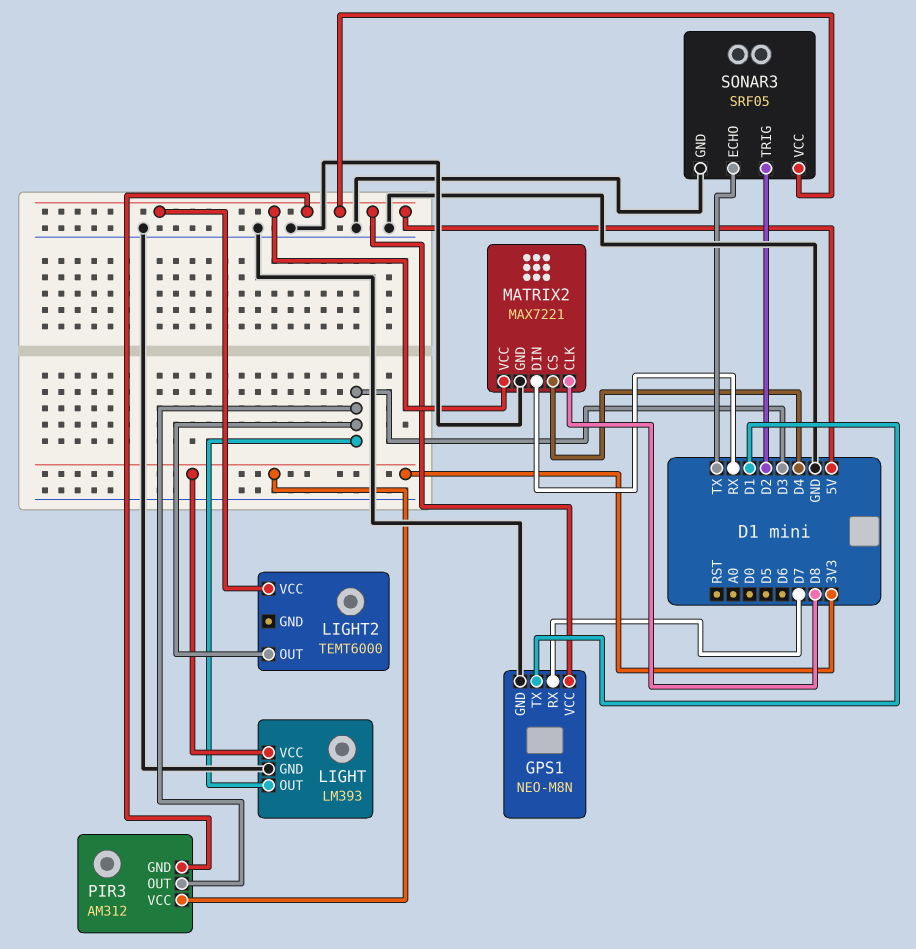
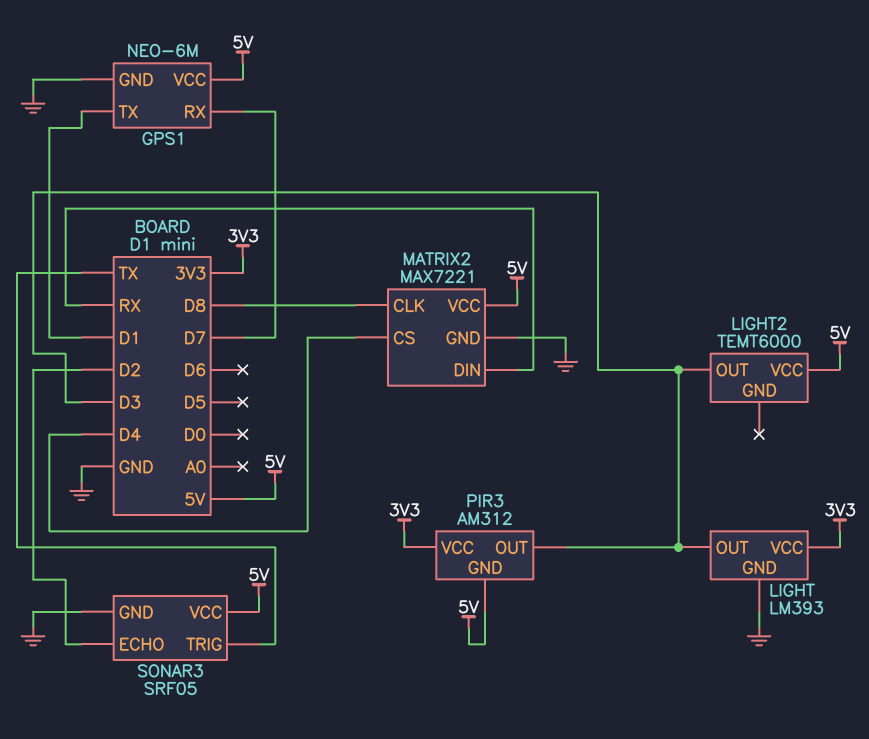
GPS1: NEO-M8N -> NEO-6M
SONAR3 pin ECHO: TX -> D2
SONAR3 pin TRIG: D2 -> TX

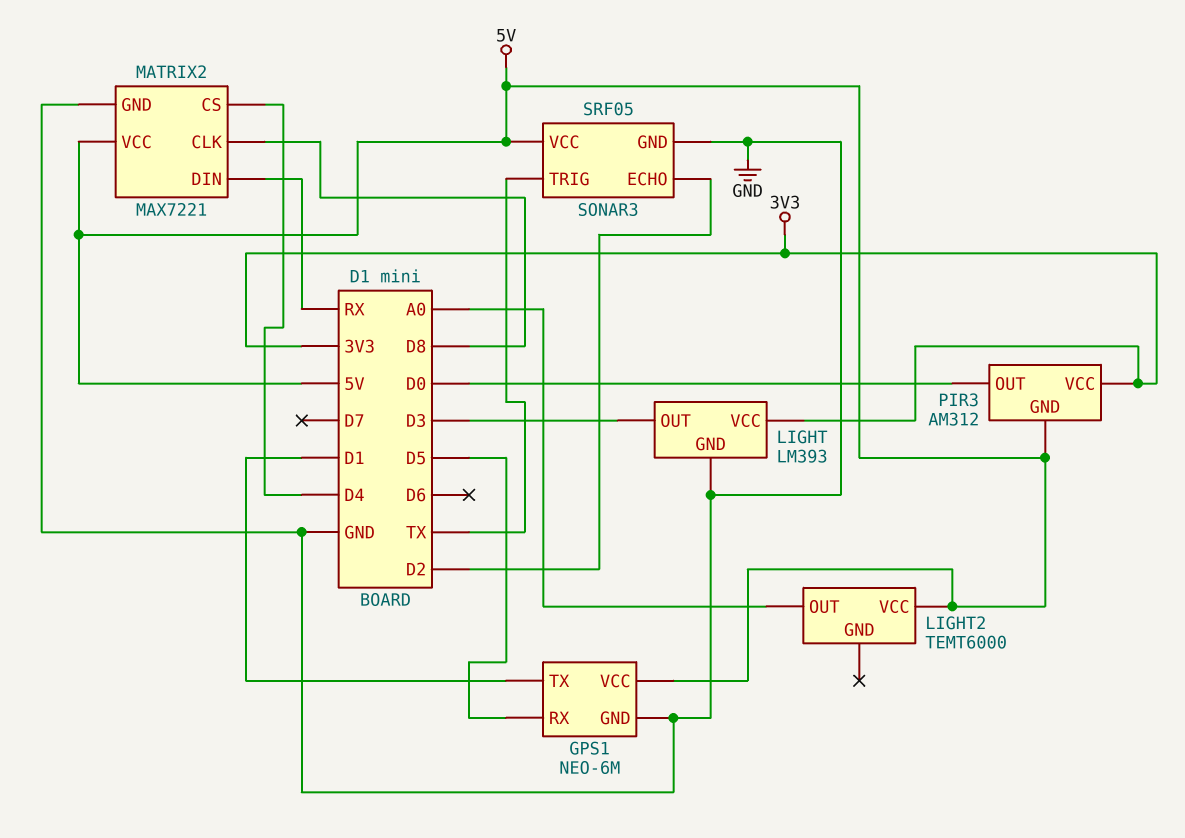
GPS1 pin RX: D7 -> D5
LIGHT2 pin OUT: D3 -> A0
PIR3 pin OUT: D3 -> D0

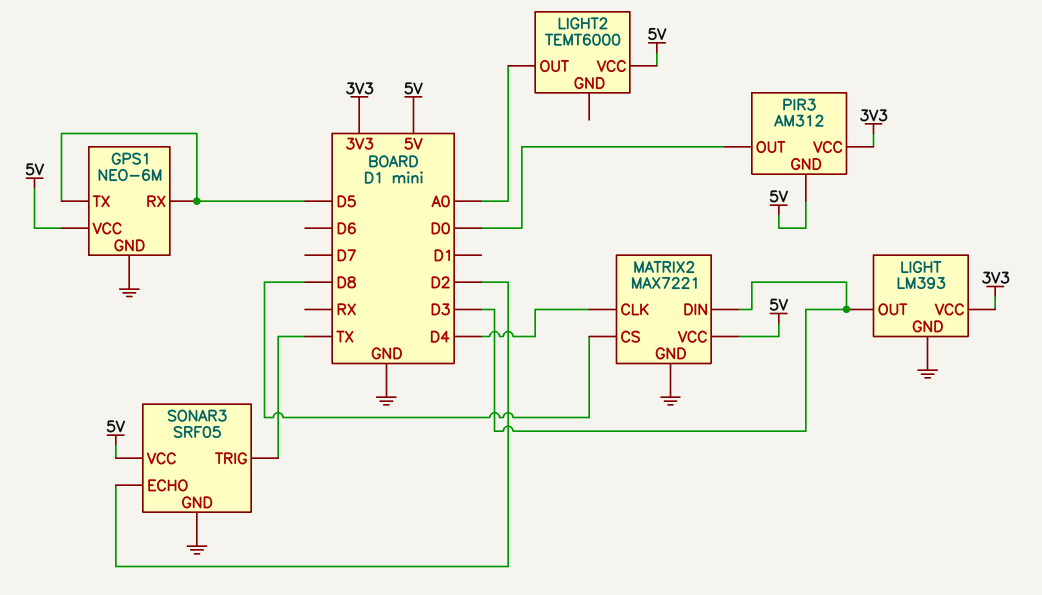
GPS1 pin TX: D1 -> D5
MATRIX2 pin CLK: D8 -> D4
MATRIX2 pin CS: D4 -> D8
MATRIX2 pin DIN: RX -> D3

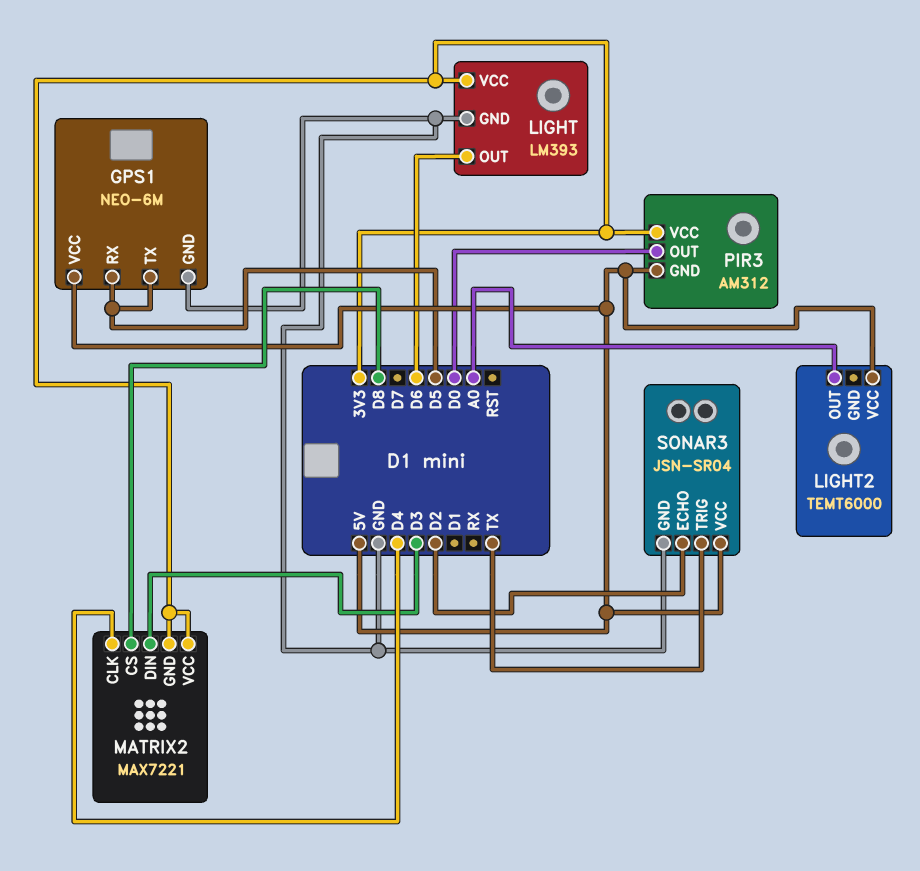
LIGHT pin OUT: D3 -> D6
MATRIX2 pin GND: GND -> 3V3
MATRIX2 pin VCC: 5V -> 3V3
SONAR3: SRF05 -> JSN-SR04

